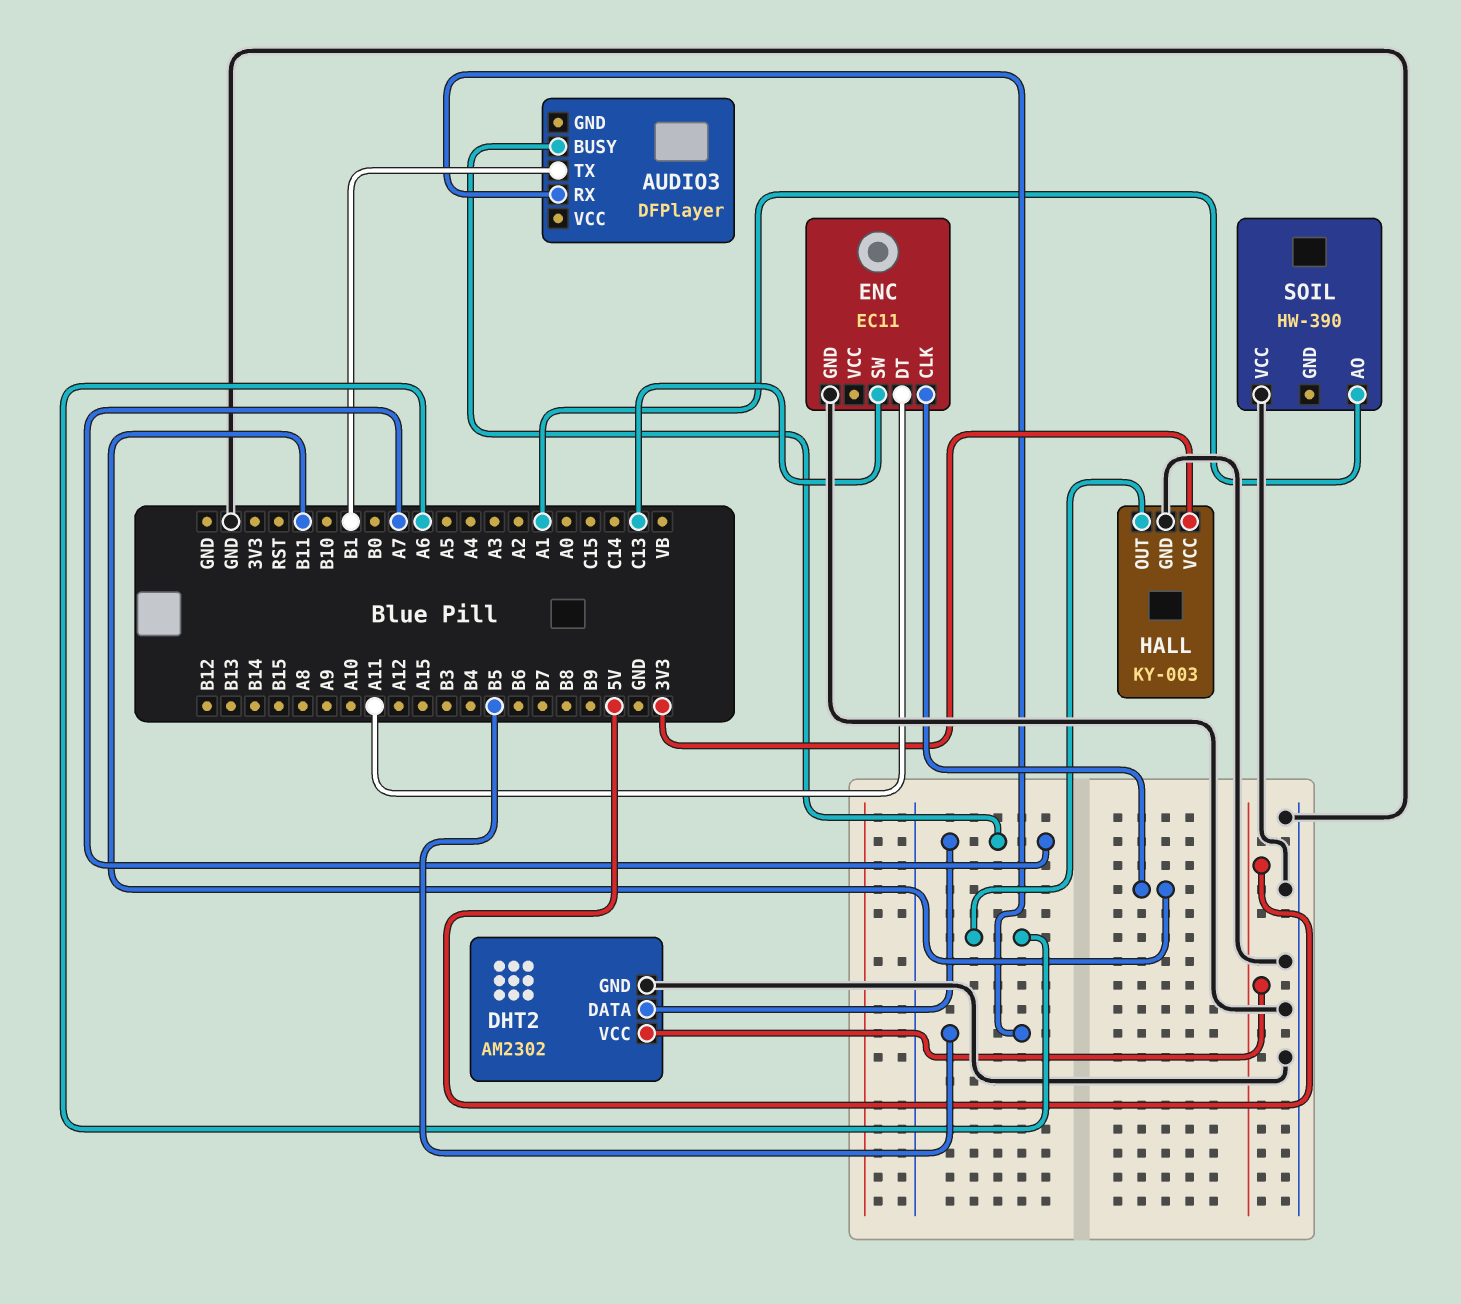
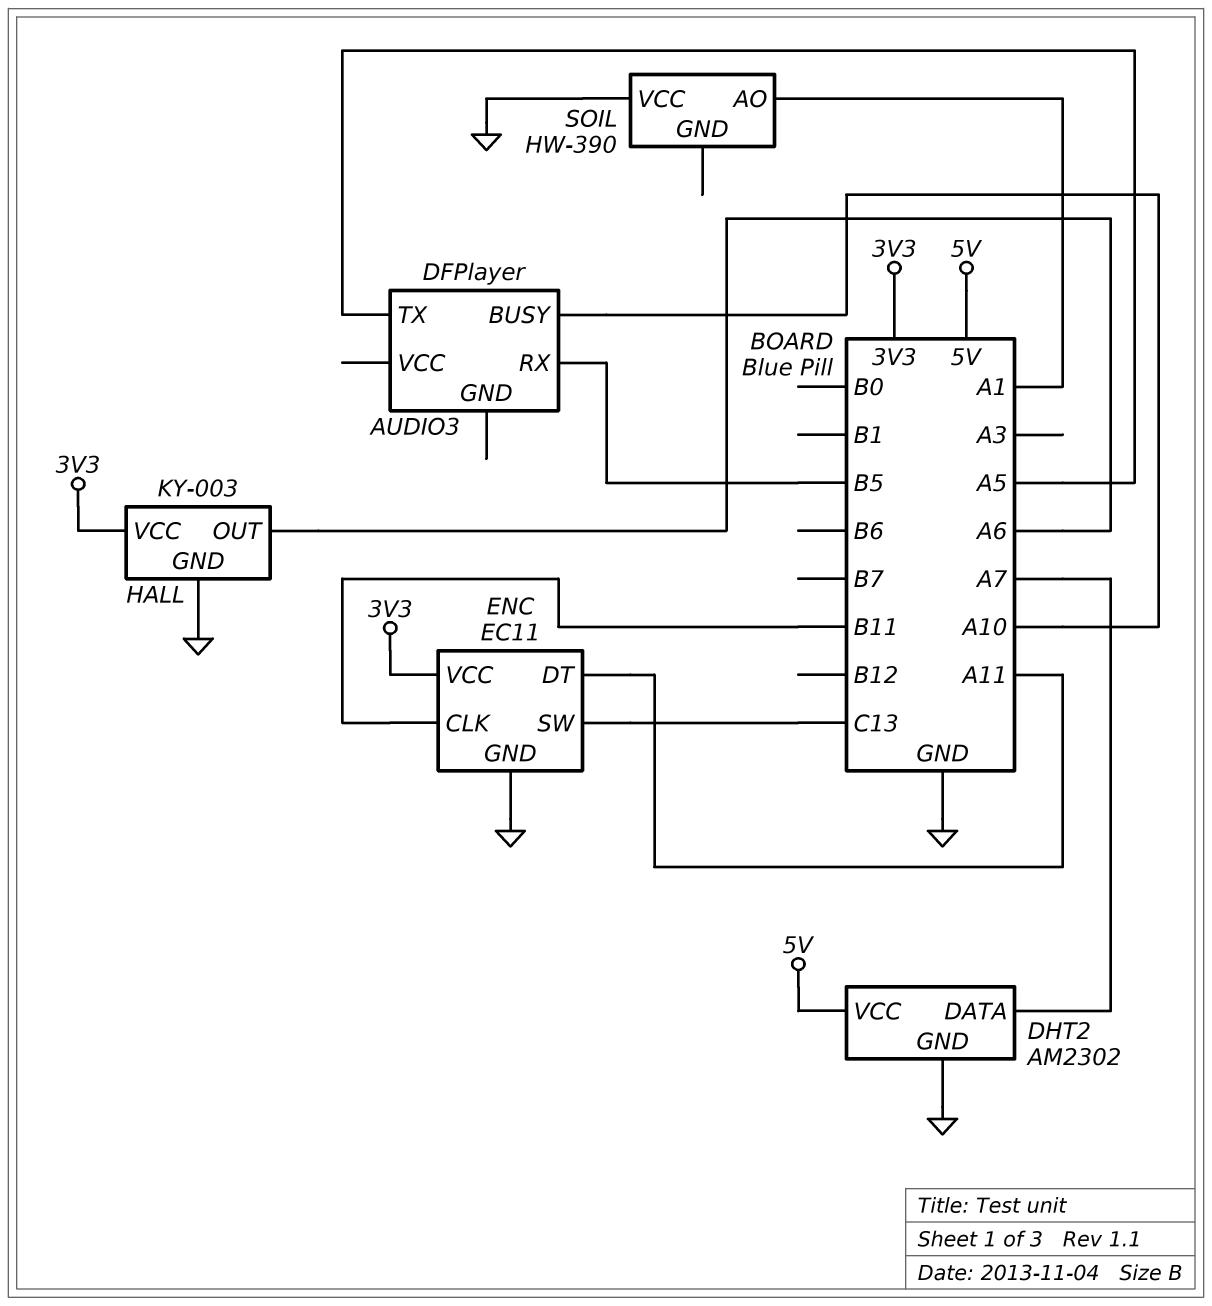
AUDIO3 pin BUSY: A7 -> A10
AUDIO3 pin TX: B1 -> A5
ENC pin VCC: none -> 3V3

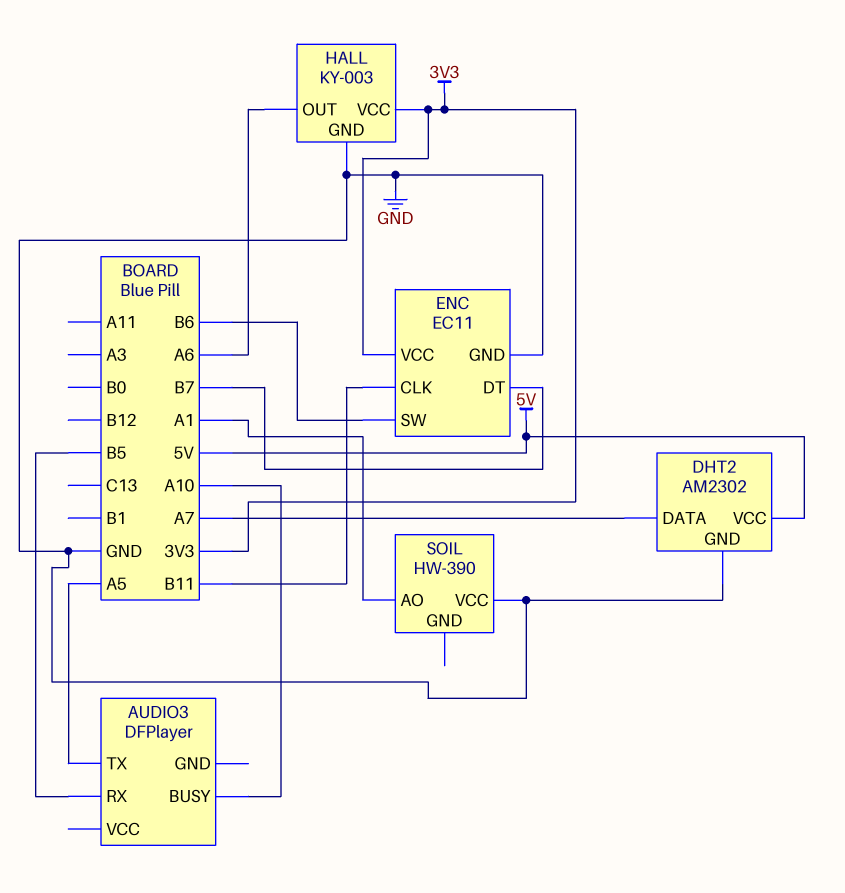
ENC pin DT: A11 -> B7
ENC pin SW: C13 -> B6

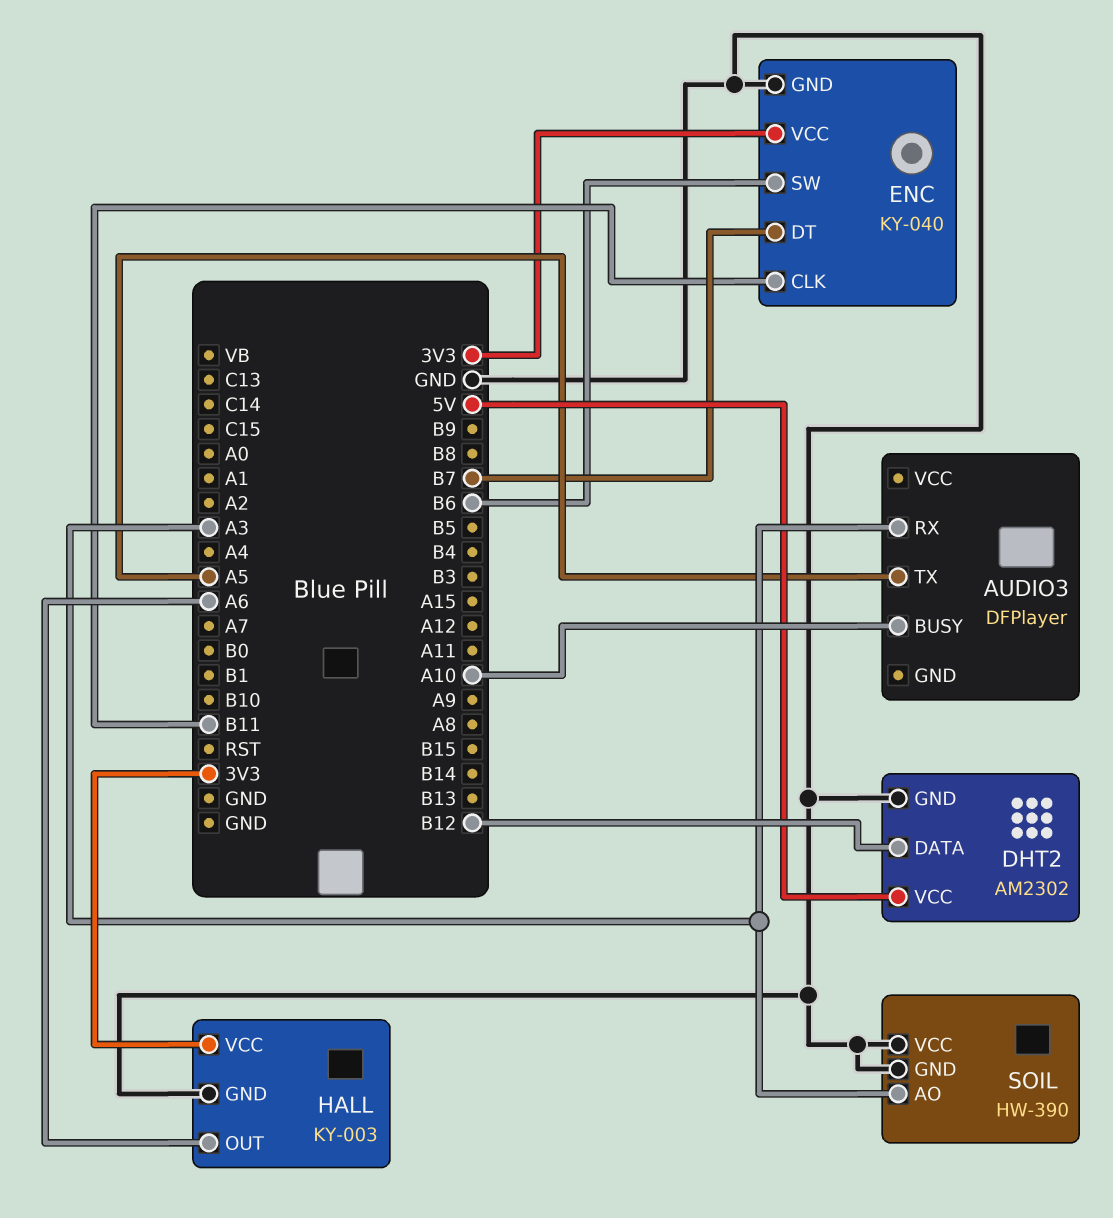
AUDIO3 pin RX: B5 -> A3
DHT2 pin DATA: A7 -> B12
ENC: EC11 -> KY-040
SOIL pin AO: A1 -> A3
SOIL pin GND: none -> GND

